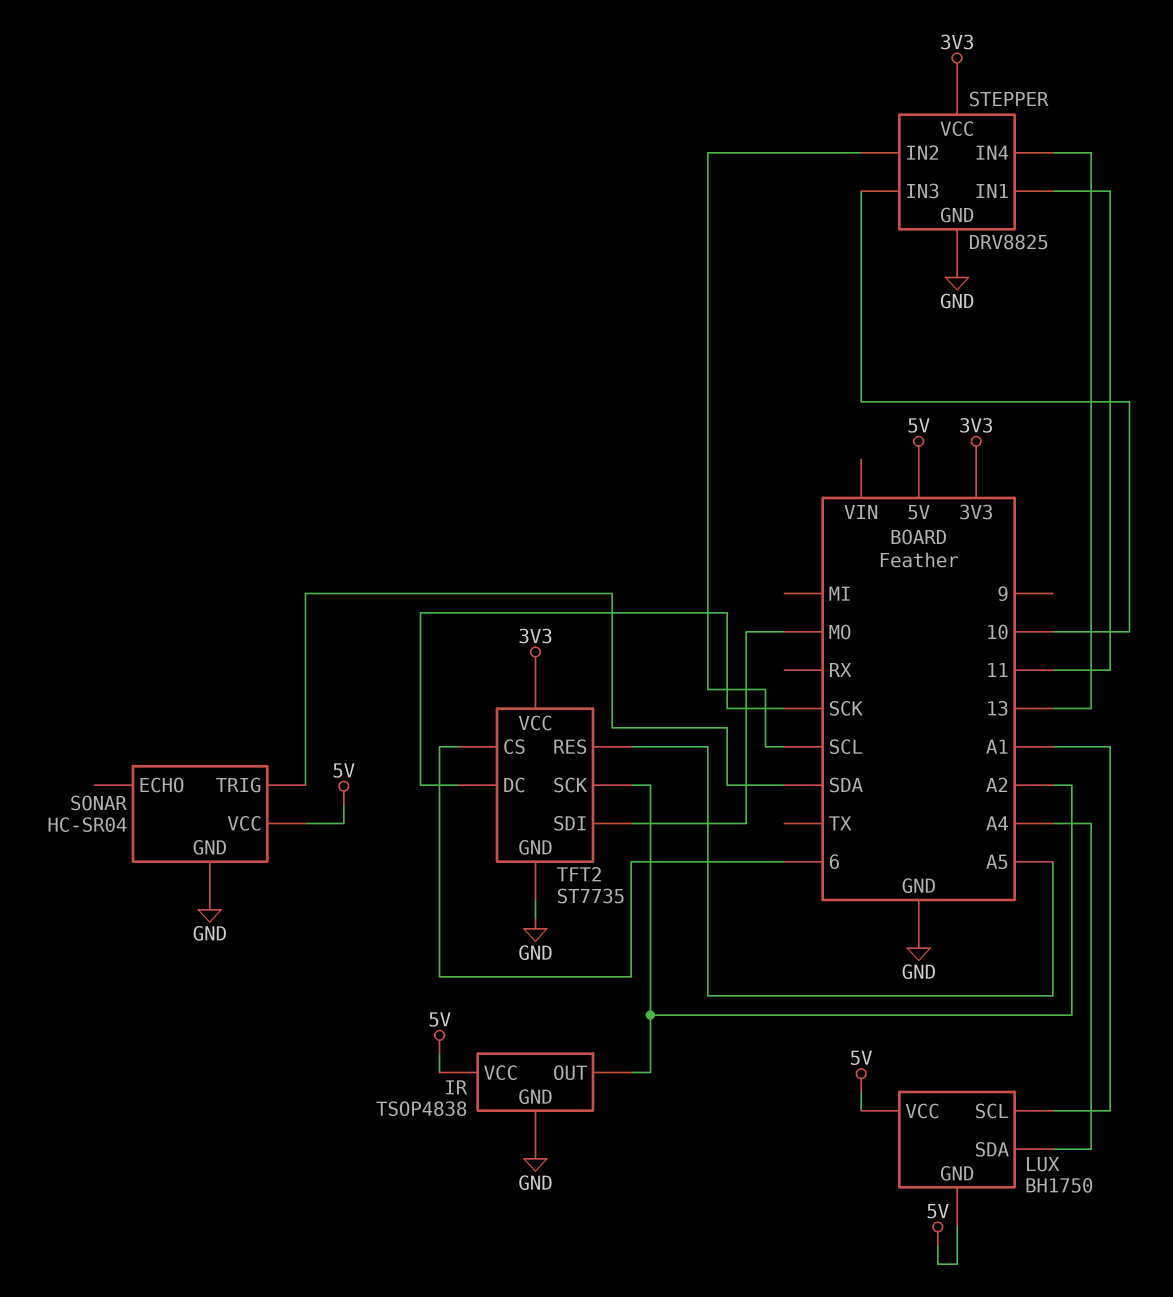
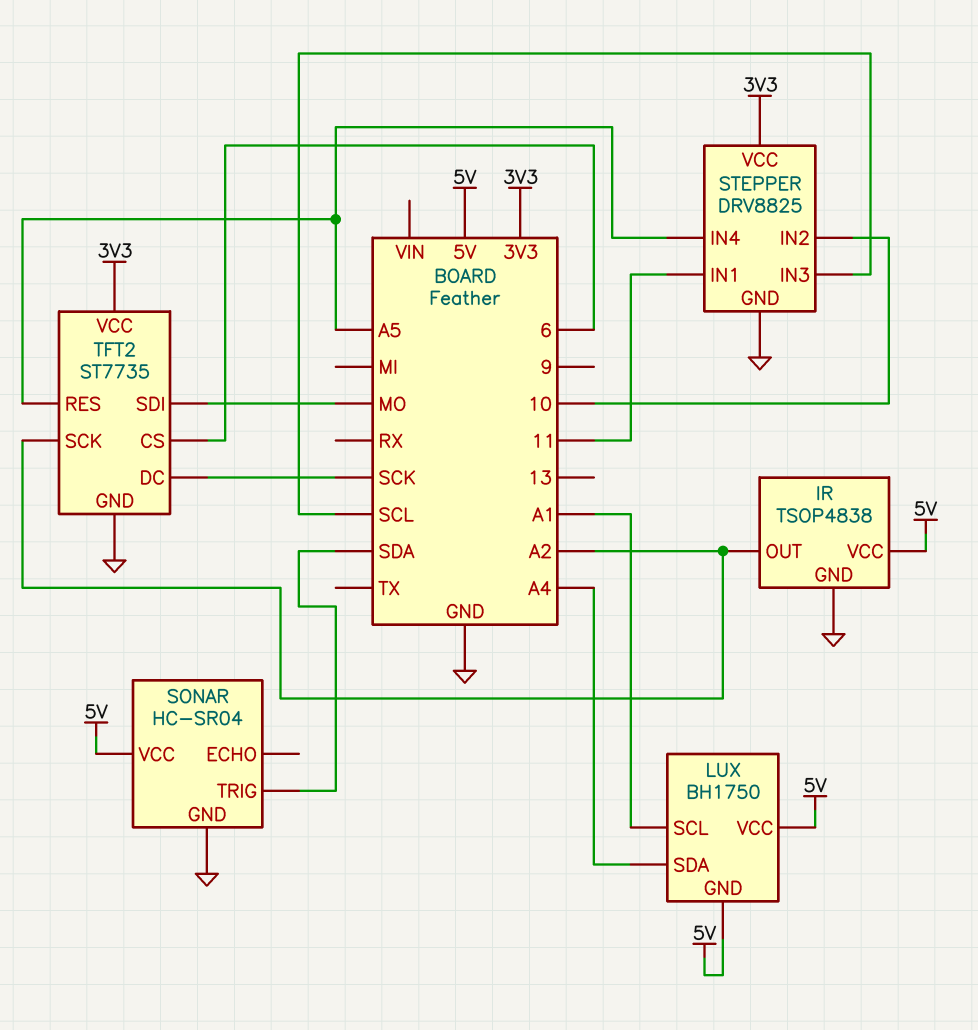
STEPPER pin IN2: SCL -> 10
STEPPER pin IN3: 10 -> SCL
STEPPER pin IN4: 13 -> A5

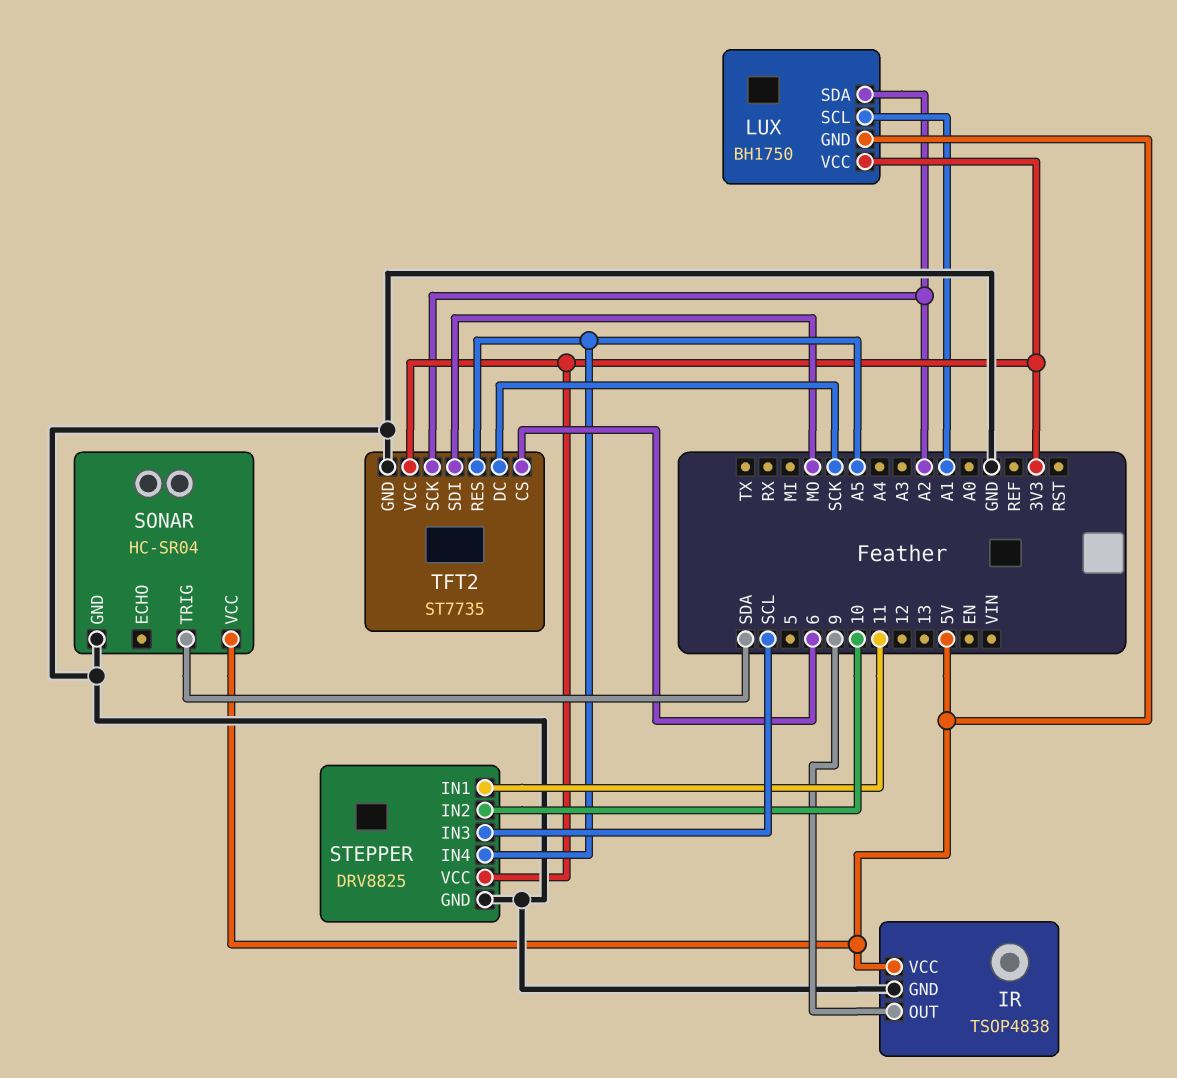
IR pin OUT: A2 -> 9
LUX pin SDA: A4 -> A2
LUX pin VCC: 5V -> 3V3

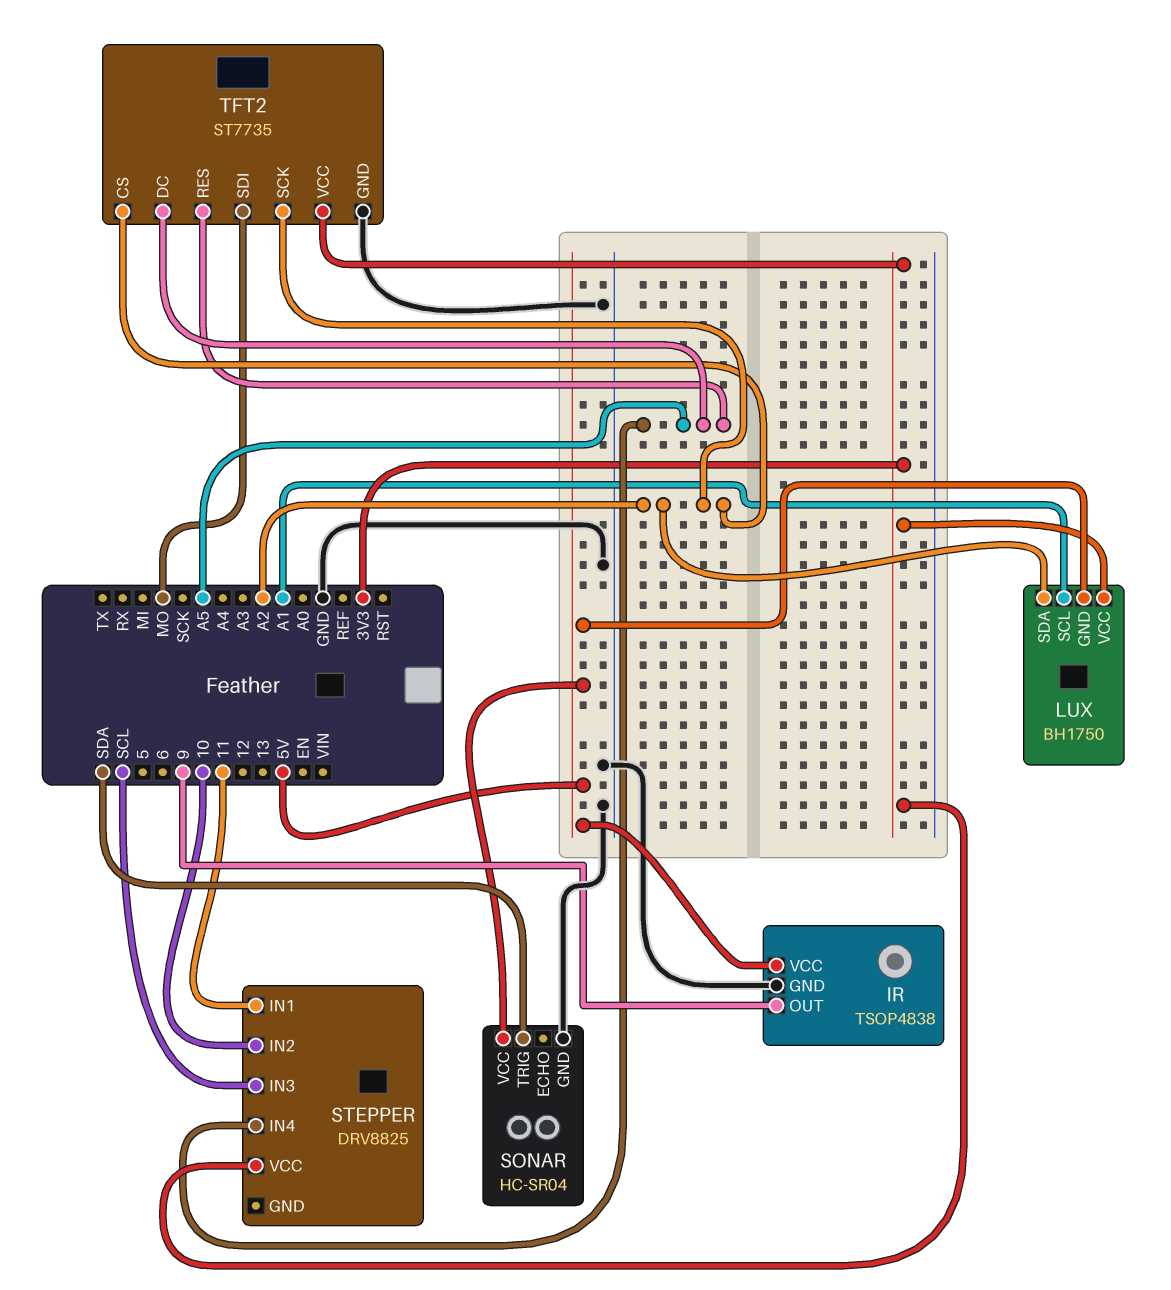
STEPPER pin GND: GND -> none
TFT2 pin CS: 6 -> A2
TFT2 pin DC: SCK -> A5

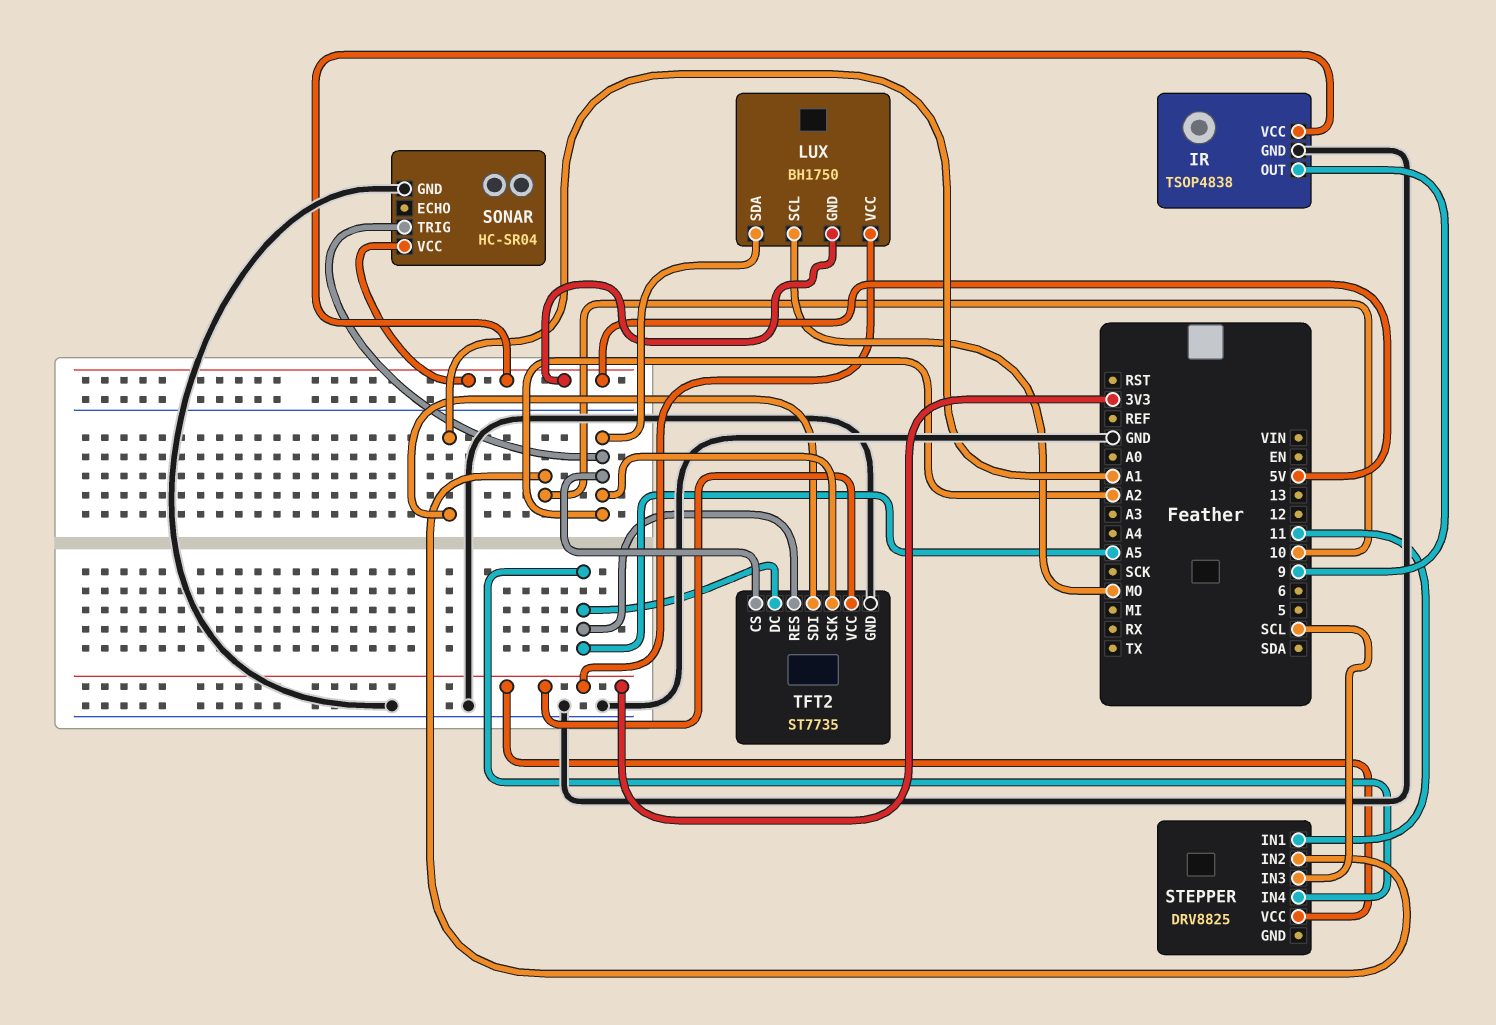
LUX pin SCL: A1 -> MO
SONAR pin TRIG: SDA -> A2
TFT2 pin SDI: MO -> A1

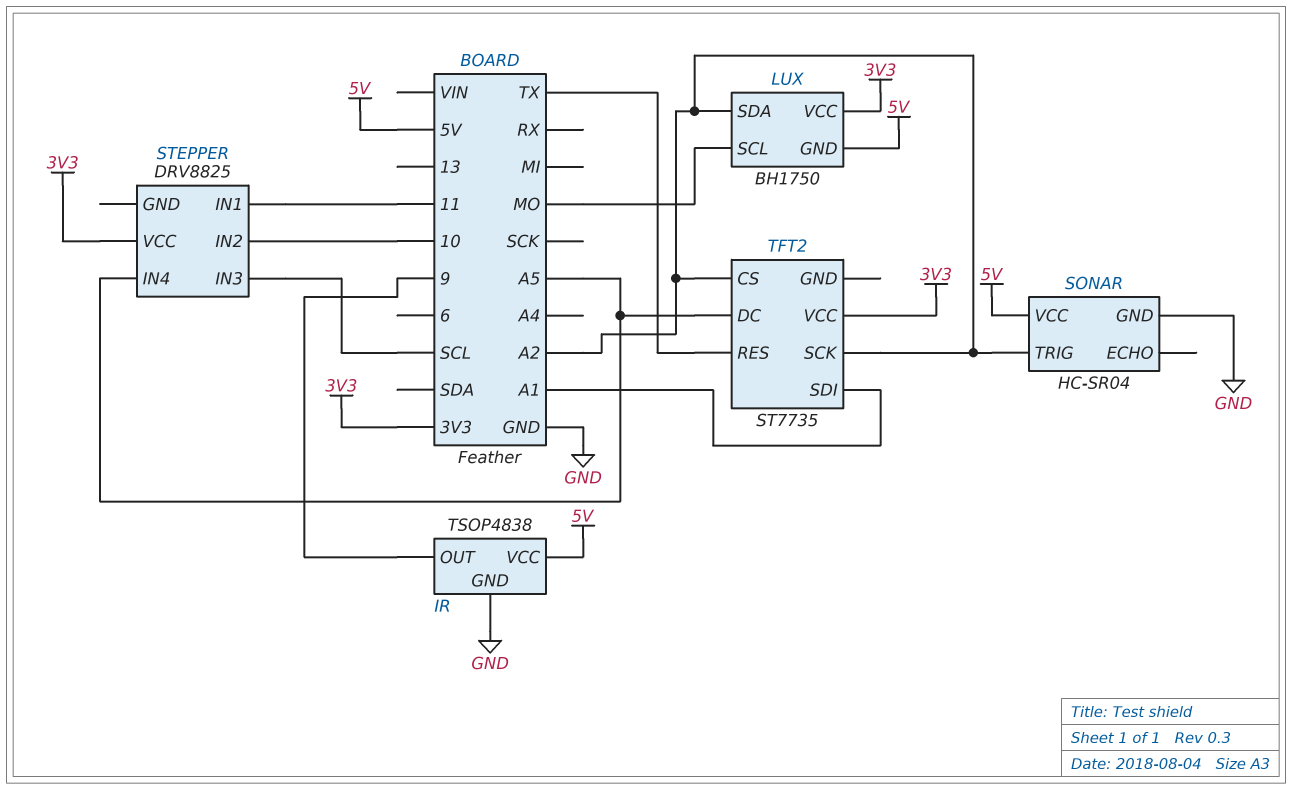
TFT2 pin GND: GND -> none
TFT2 pin RES: A5 -> TX

